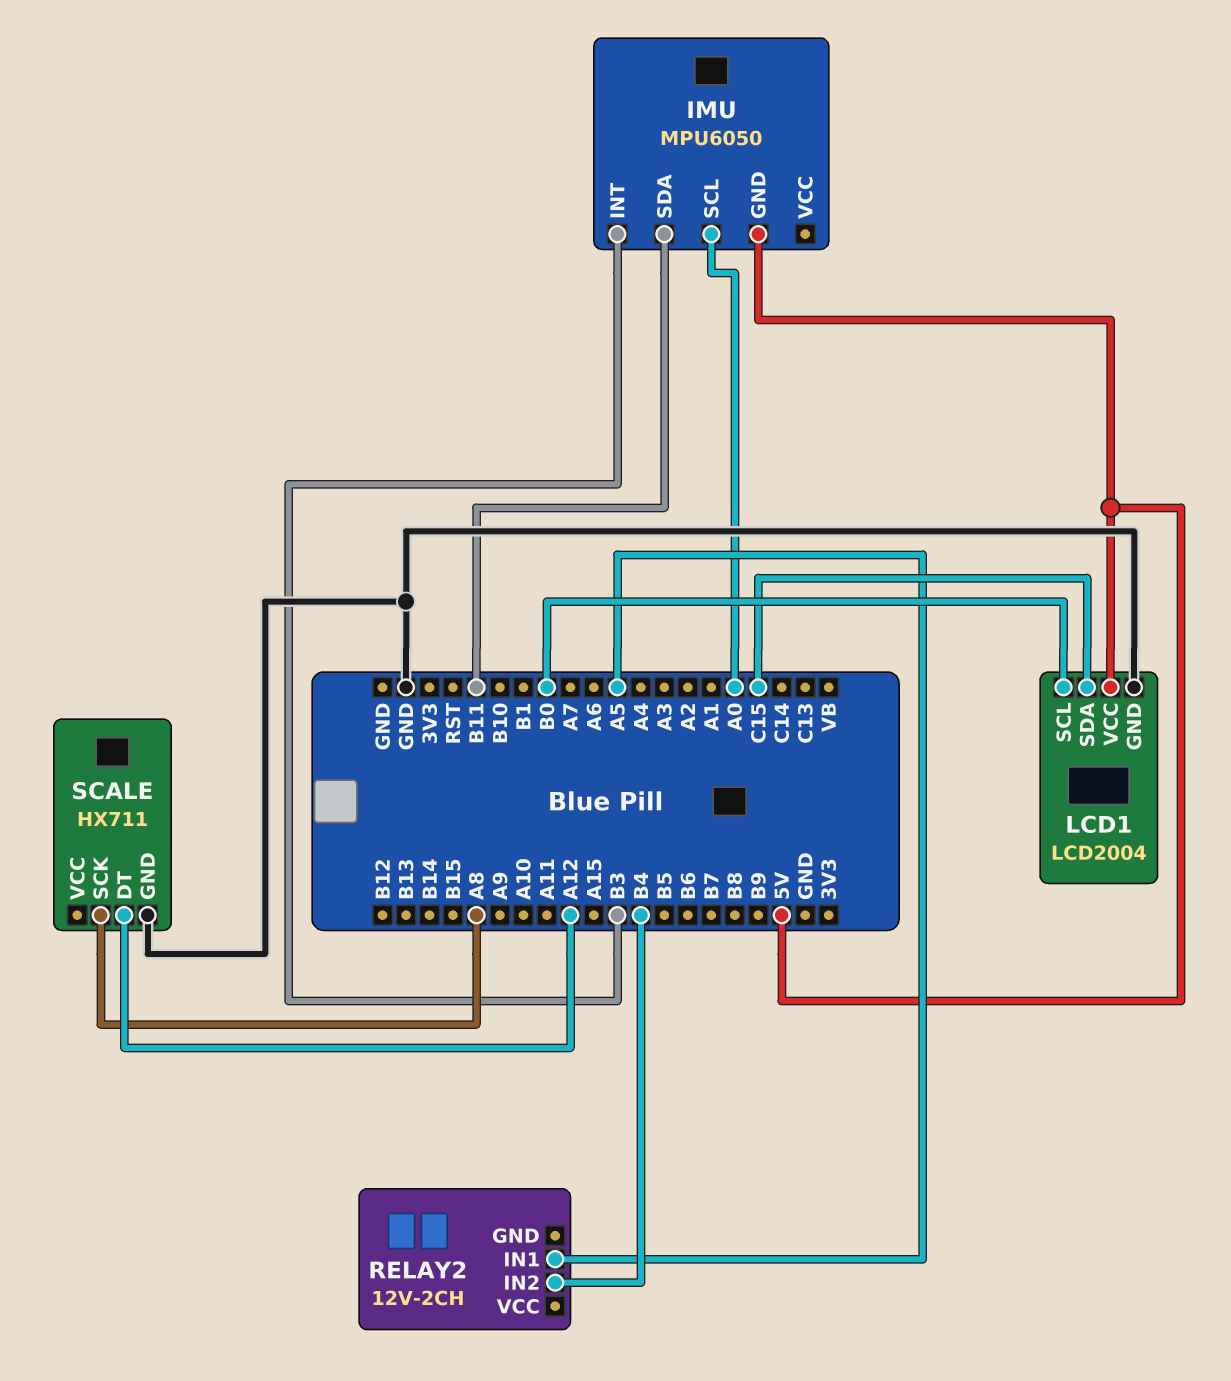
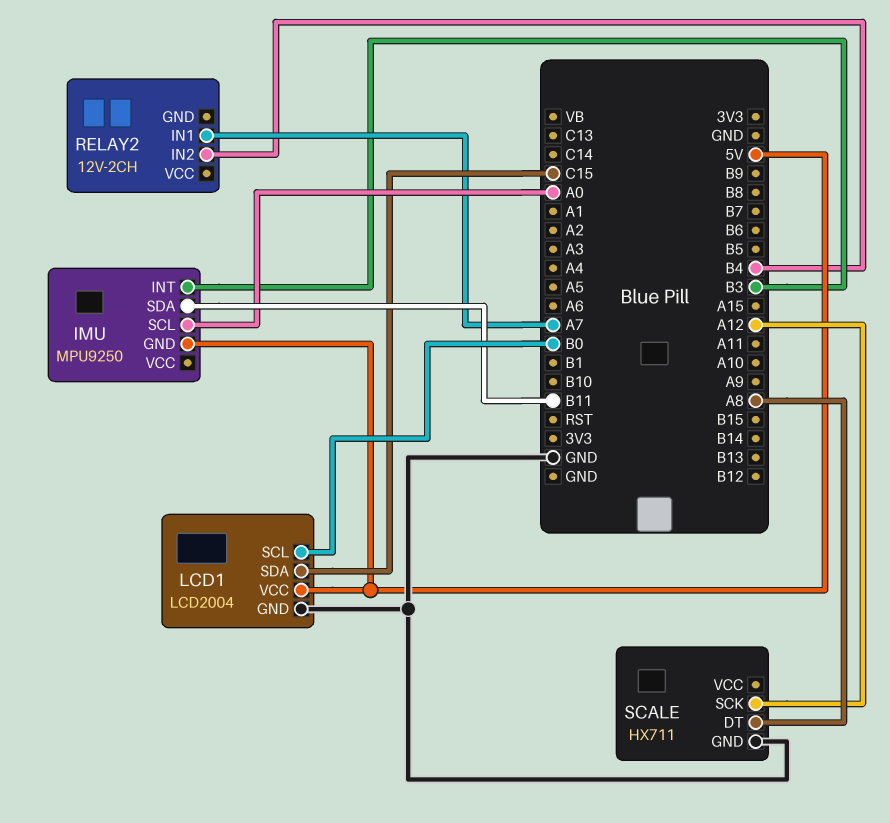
IMU: MPU6050 -> MPU9250
RELAY2 pin IN1: A5 -> A7
SCALE pin DT: A12 -> A8
SCALE pin SCK: A8 -> A12

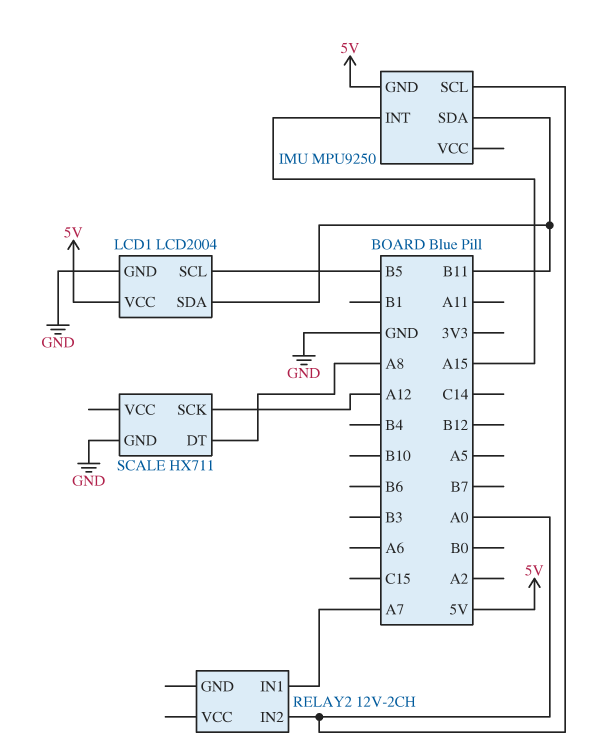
IMU pin INT: B3 -> A15
LCD1 pin SCL: B0 -> B5
LCD1 pin SDA: C15 -> B11
RELAY2 pin IN2: B4 -> A0

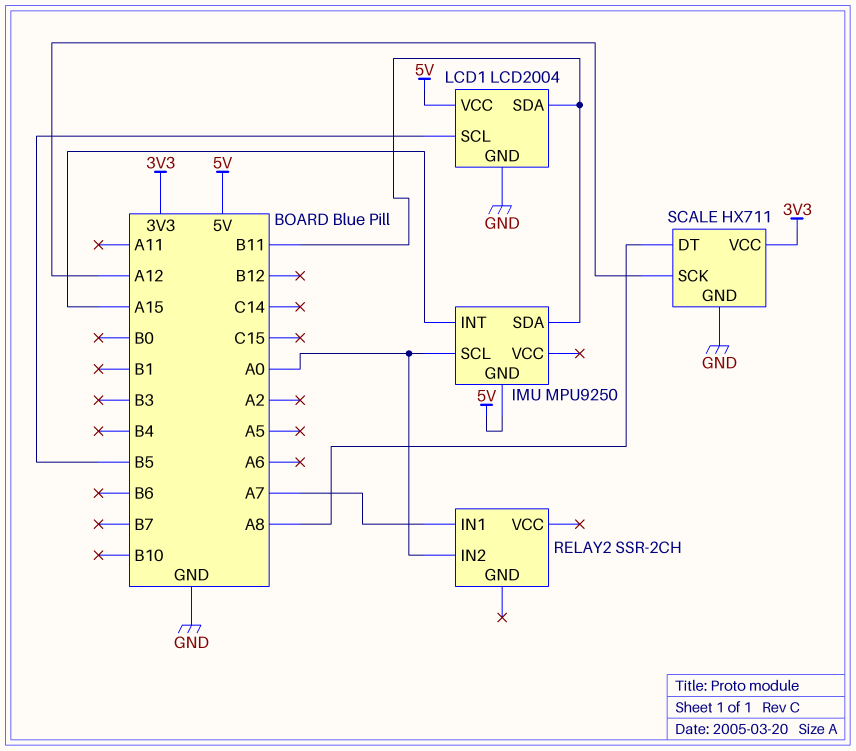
RELAY2: 12V-2CH -> SSR-2CH
SCALE pin VCC: none -> 3V3

